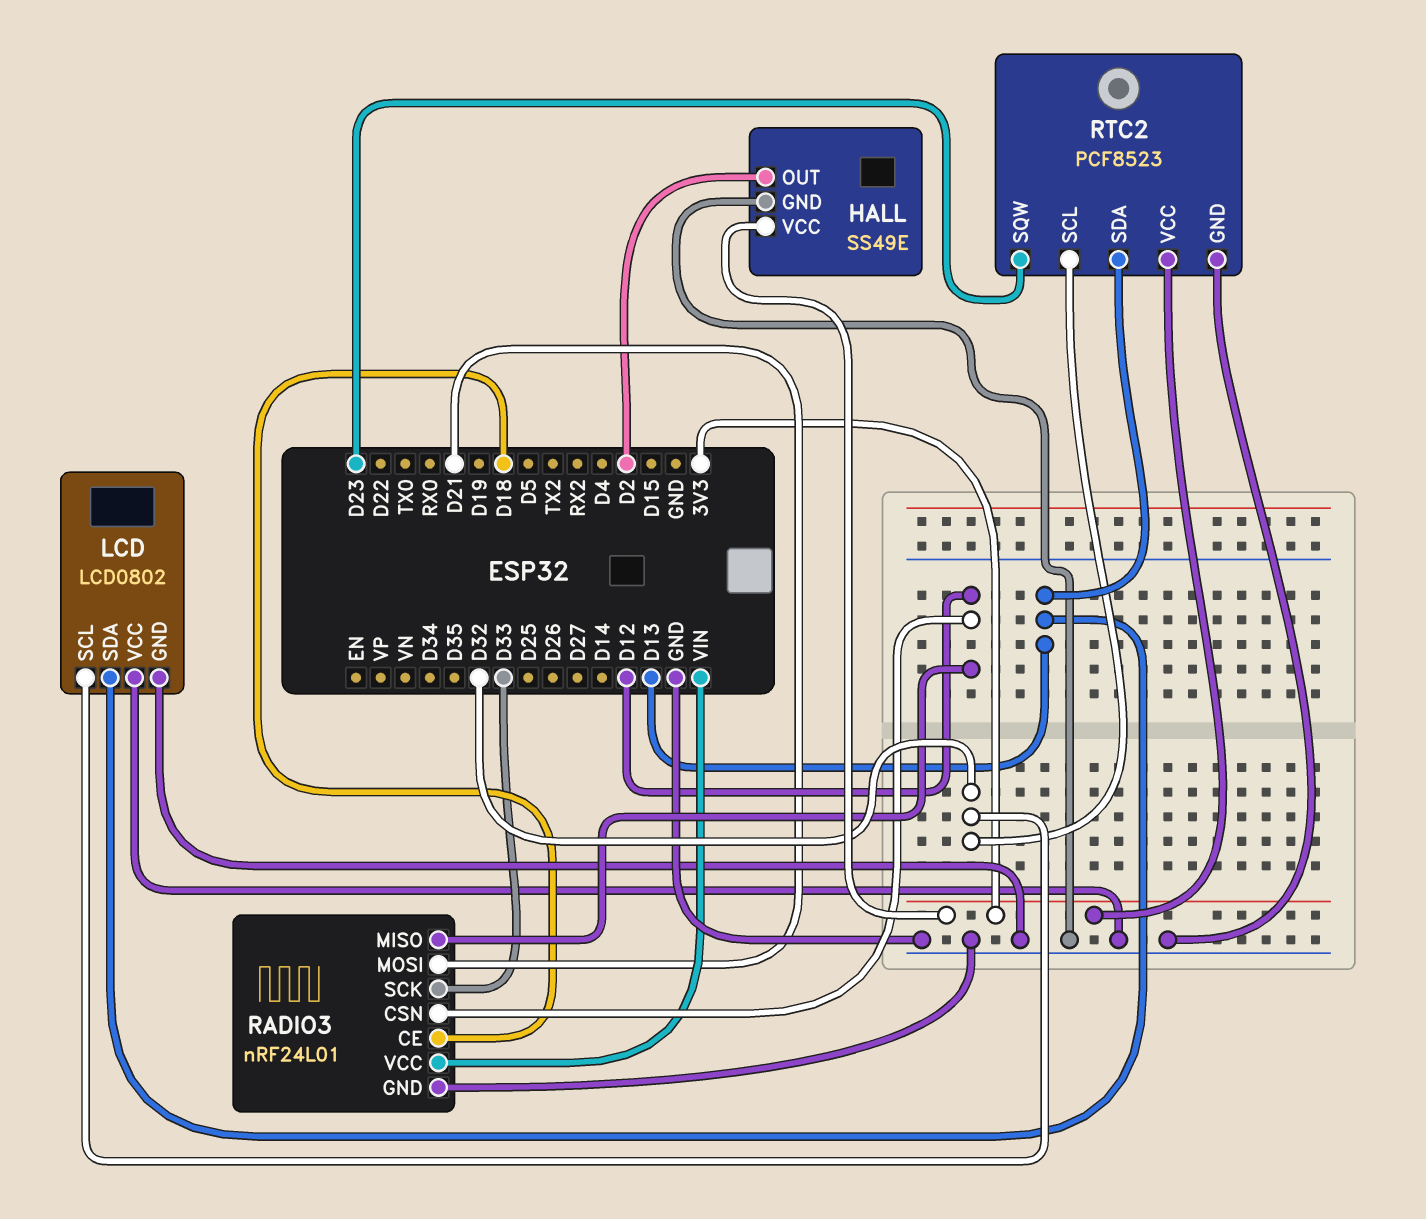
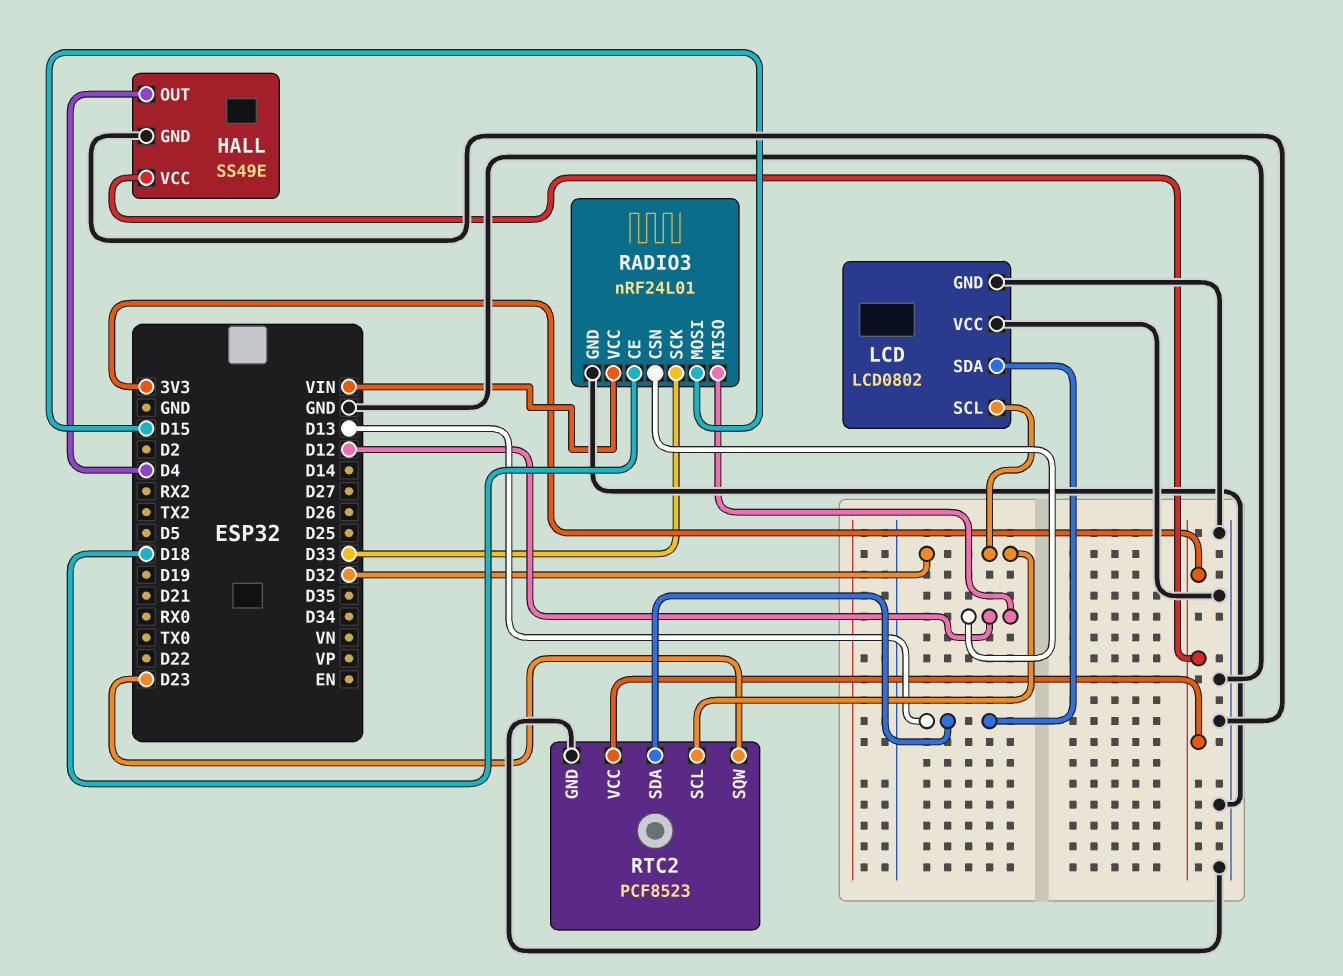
HALL pin OUT: D2 -> D4
RADIO3 pin MOSI: D21 -> D15

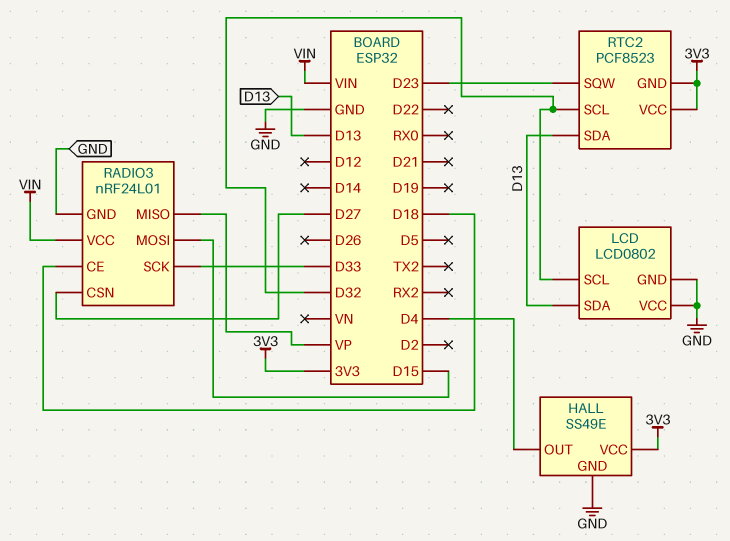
RADIO3 pin CSN: D12 -> D27
RADIO3 pin MISO: D12 -> VP
RTC2 pin GND: GND -> 3V3

